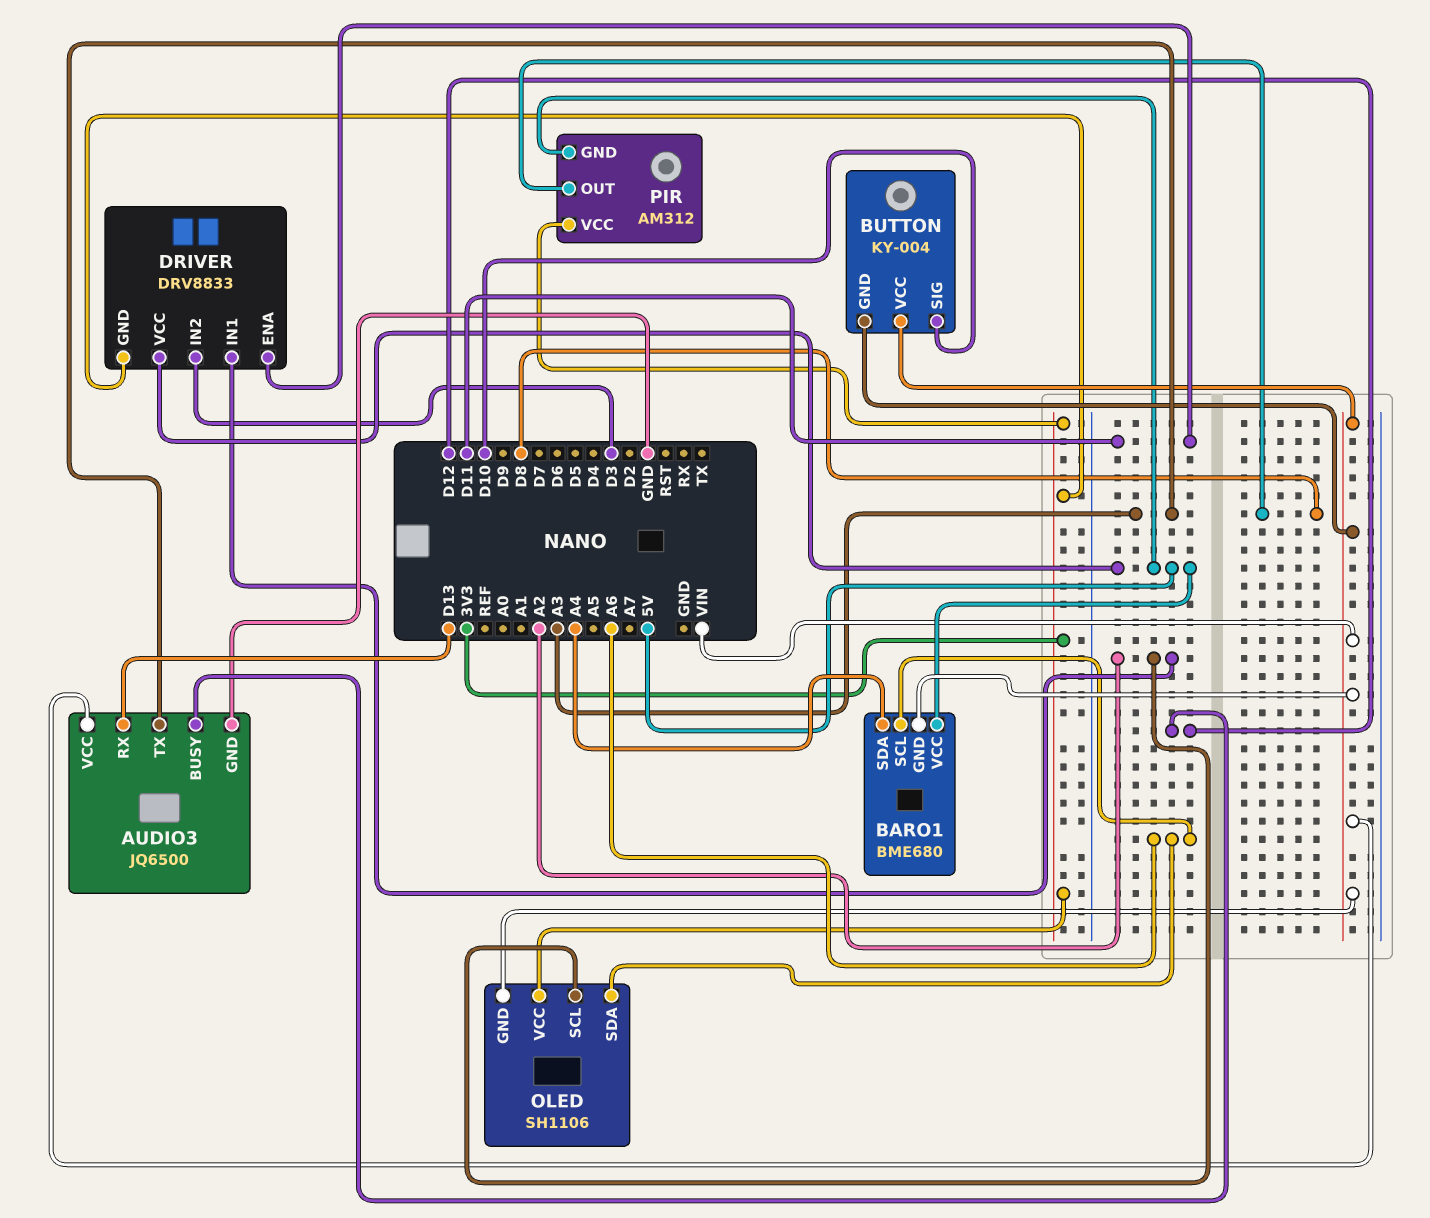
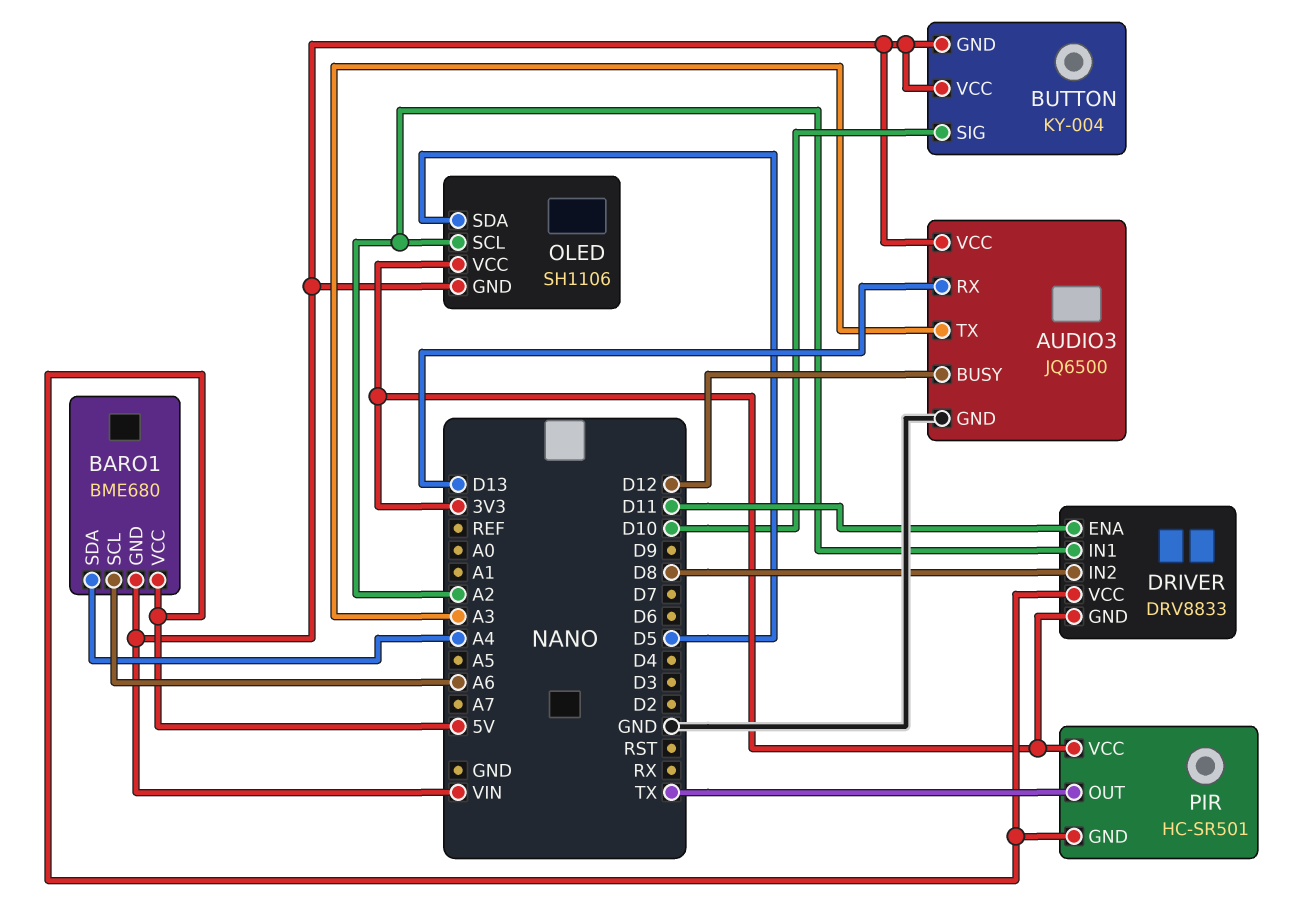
DRIVER pin IN2: D3 -> D8
OLED pin SDA: A6 -> D5
PIR: AM312 -> HC-SR501
PIR pin OUT: D8 -> TX

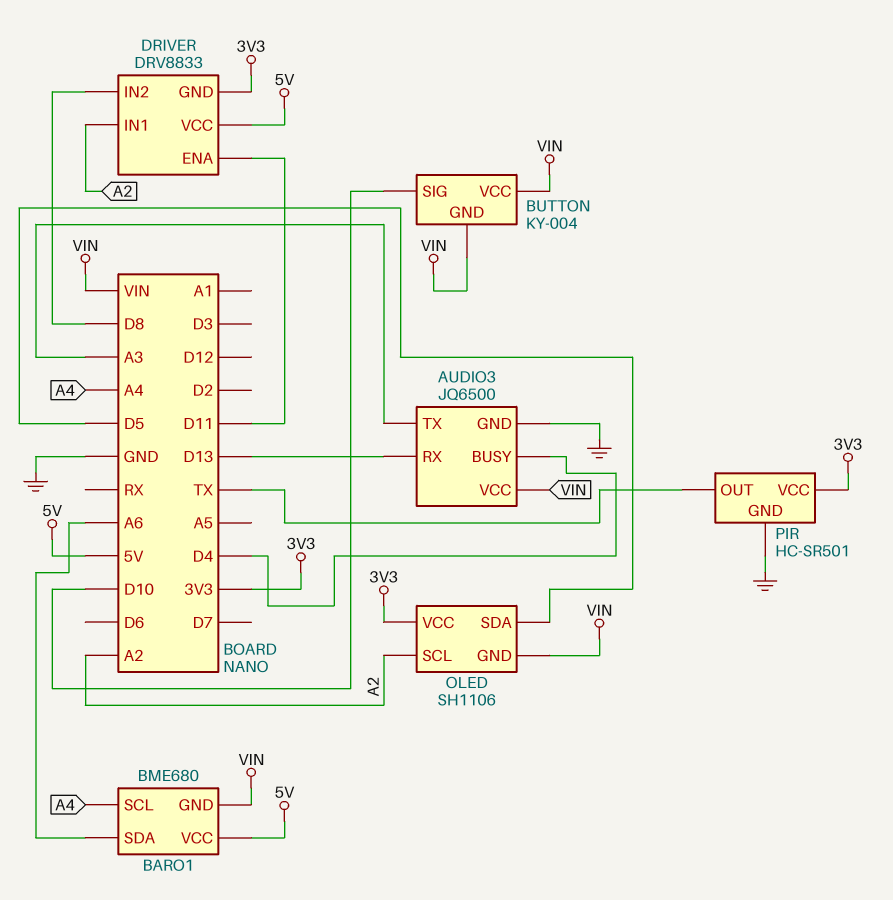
AUDIO3 pin BUSY: D12 -> D4
BARO1 pin SCL: A6 -> A4
BARO1 pin SDA: A4 -> A6
PIR pin GND: 5V -> GND

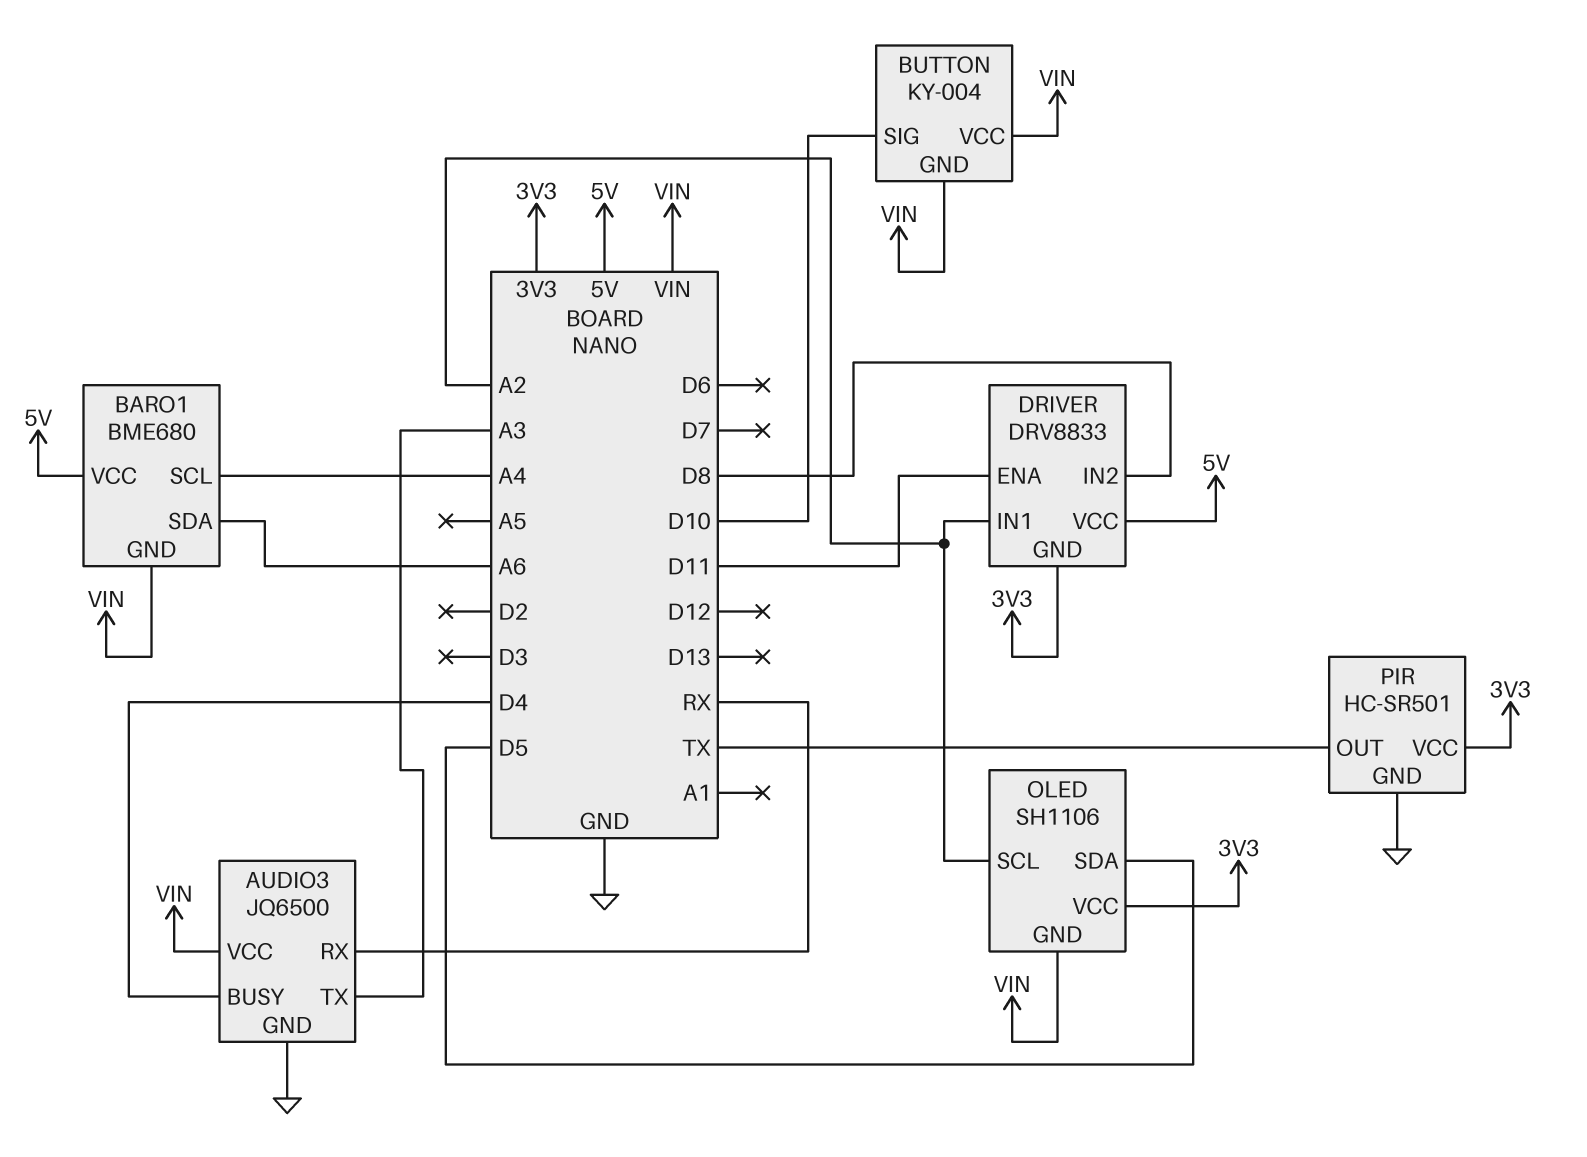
AUDIO3 pin RX: D13 -> RX

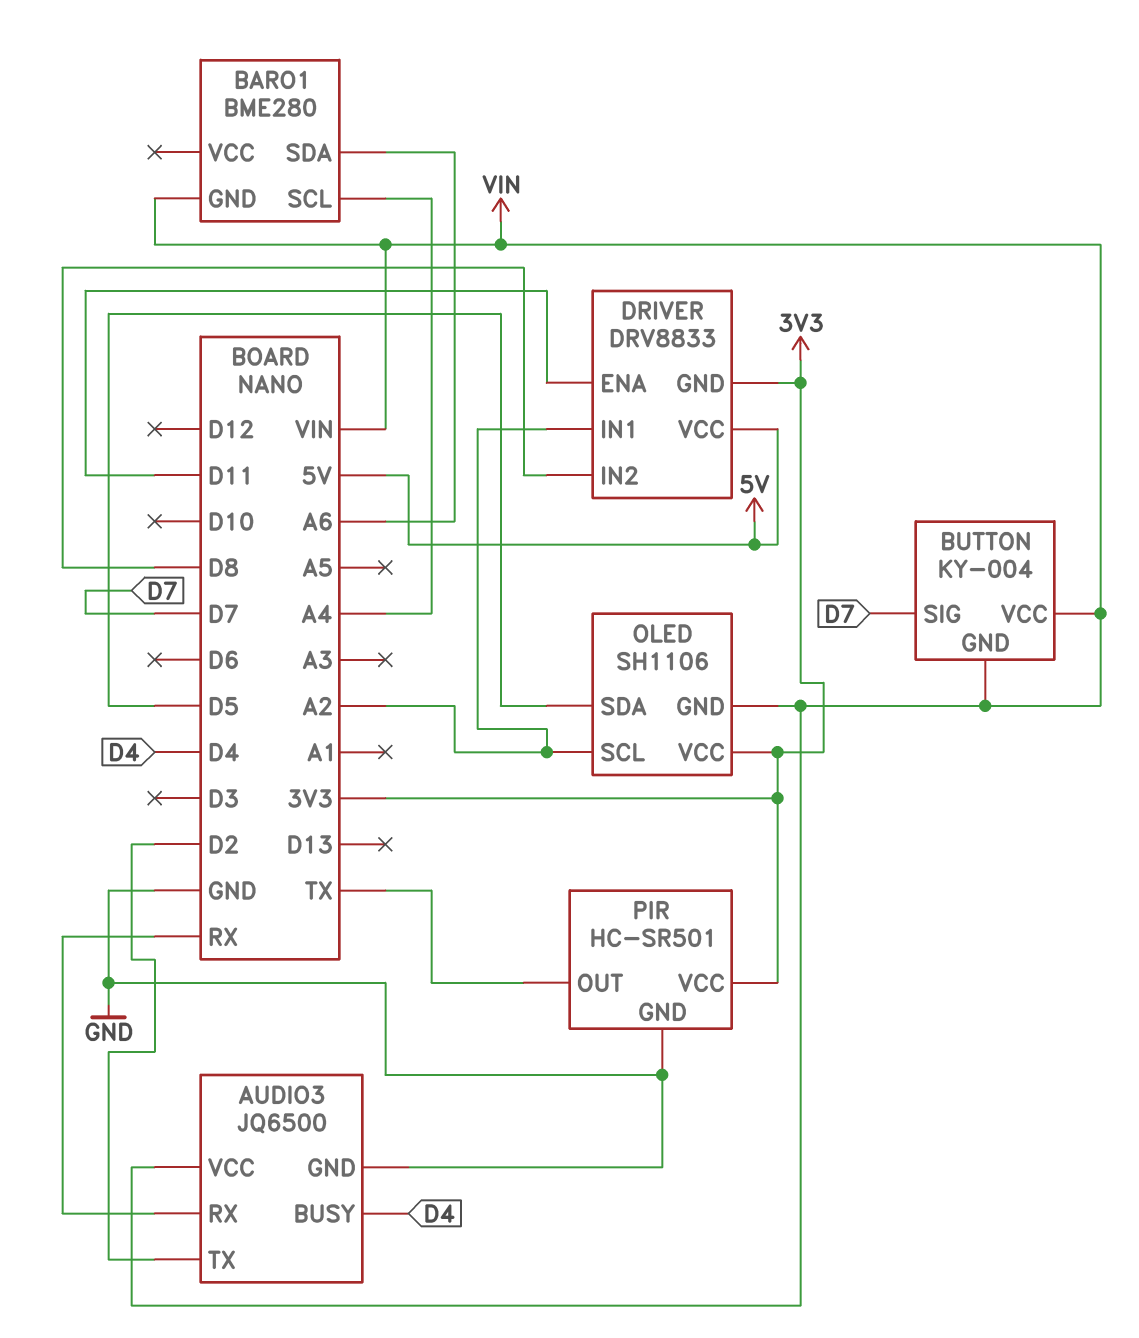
AUDIO3 pin TX: A3 -> D2
BARO1: BME680 -> BME280
BARO1 pin VCC: 5V -> none
BUTTON pin SIG: D10 -> D7

